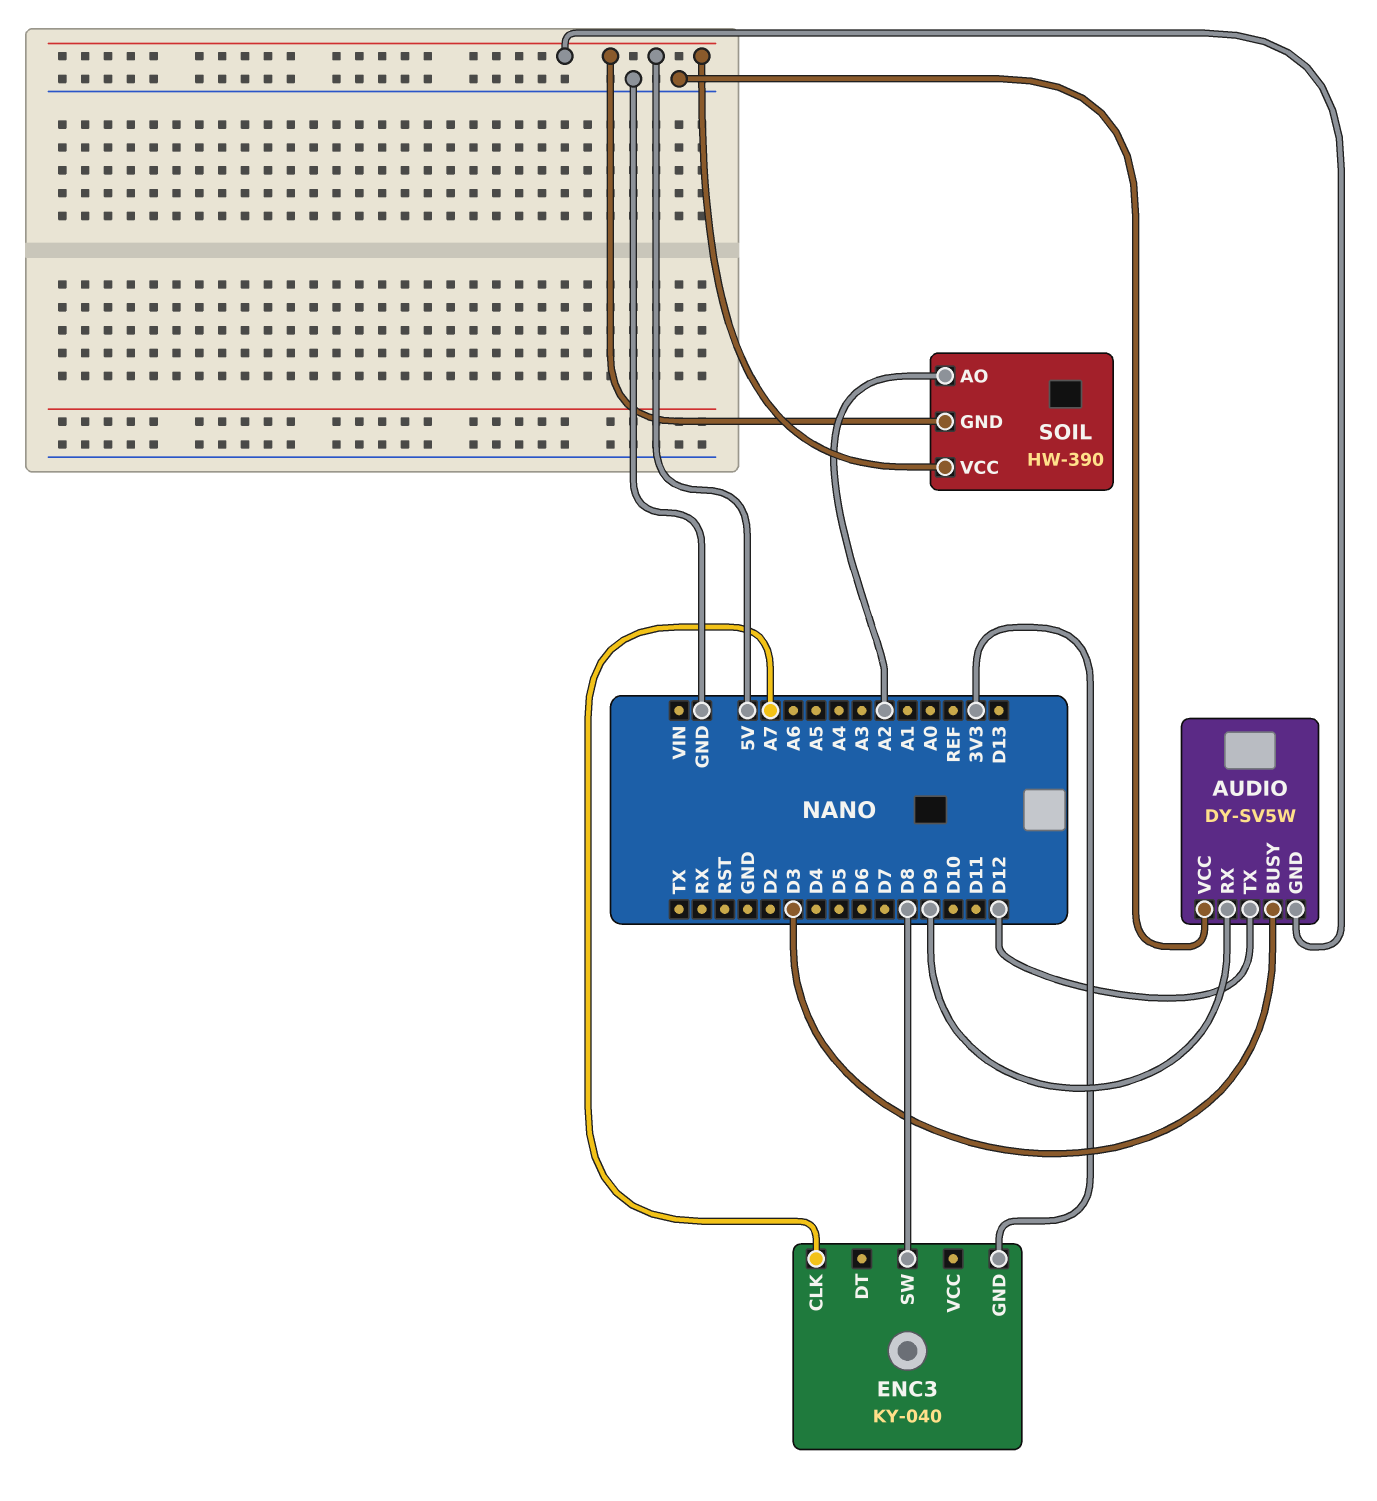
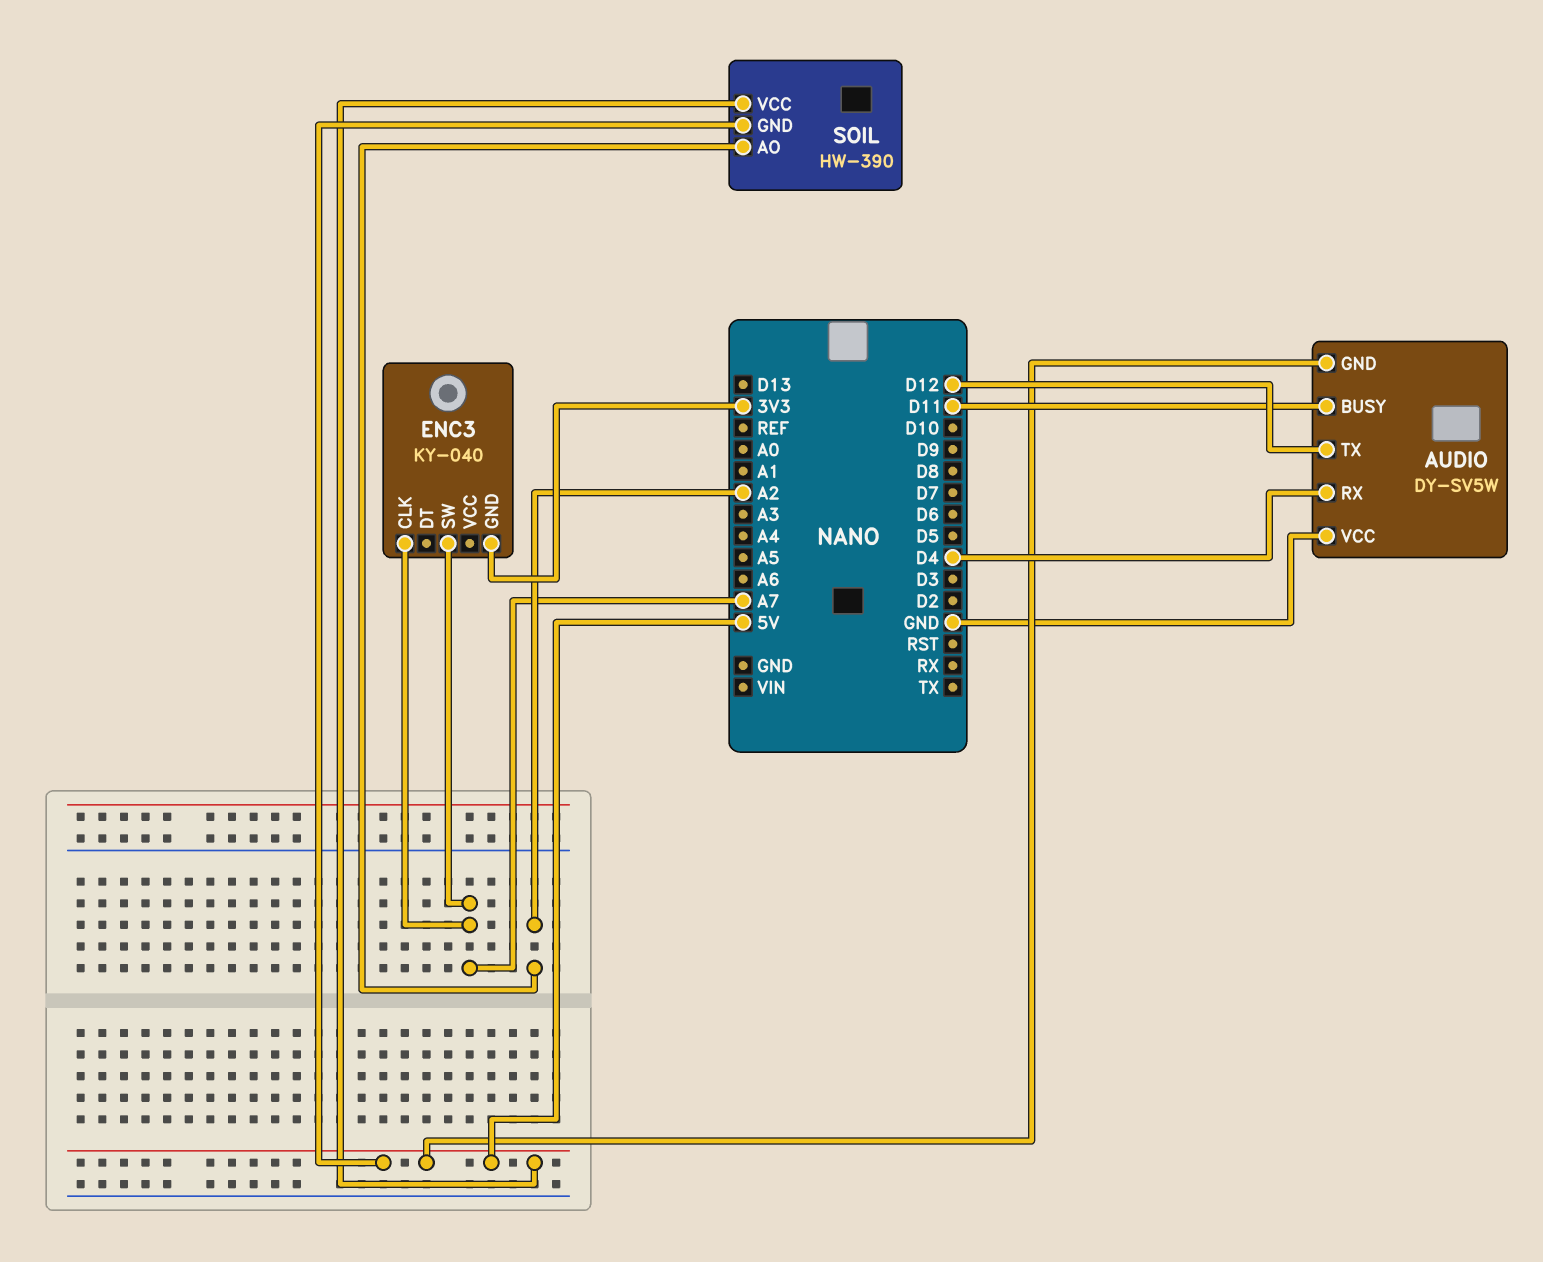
AUDIO pin BUSY: D3 -> D11
AUDIO pin RX: D9 -> D4
ENC3 pin SW: D8 -> A7

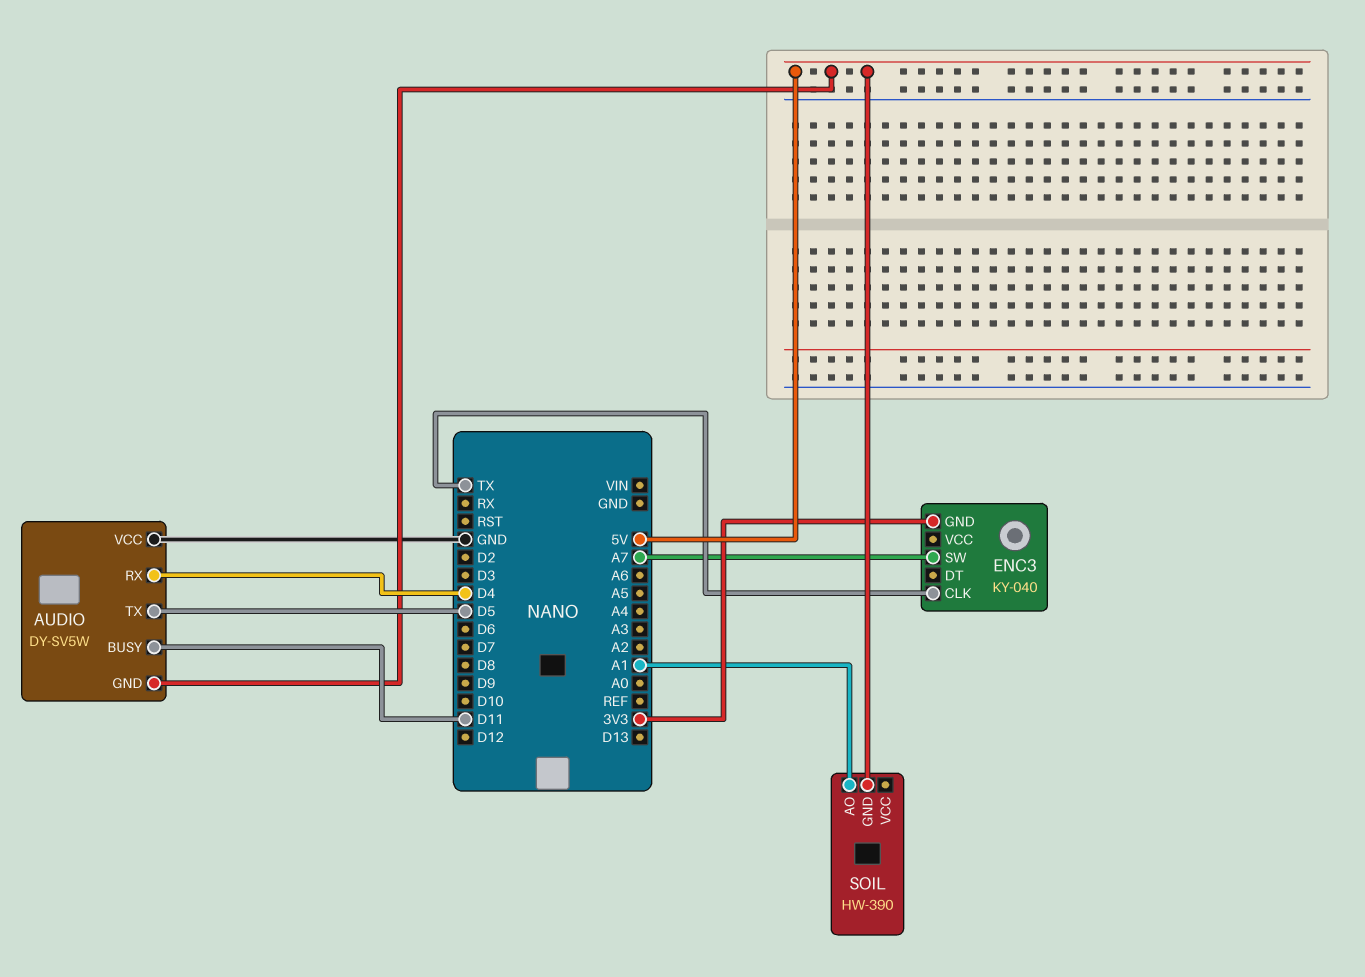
AUDIO pin TX: D12 -> D5
ENC3 pin CLK: A7 -> TX
SOIL pin AO: A2 -> A1
SOIL pin VCC: 5V -> none

